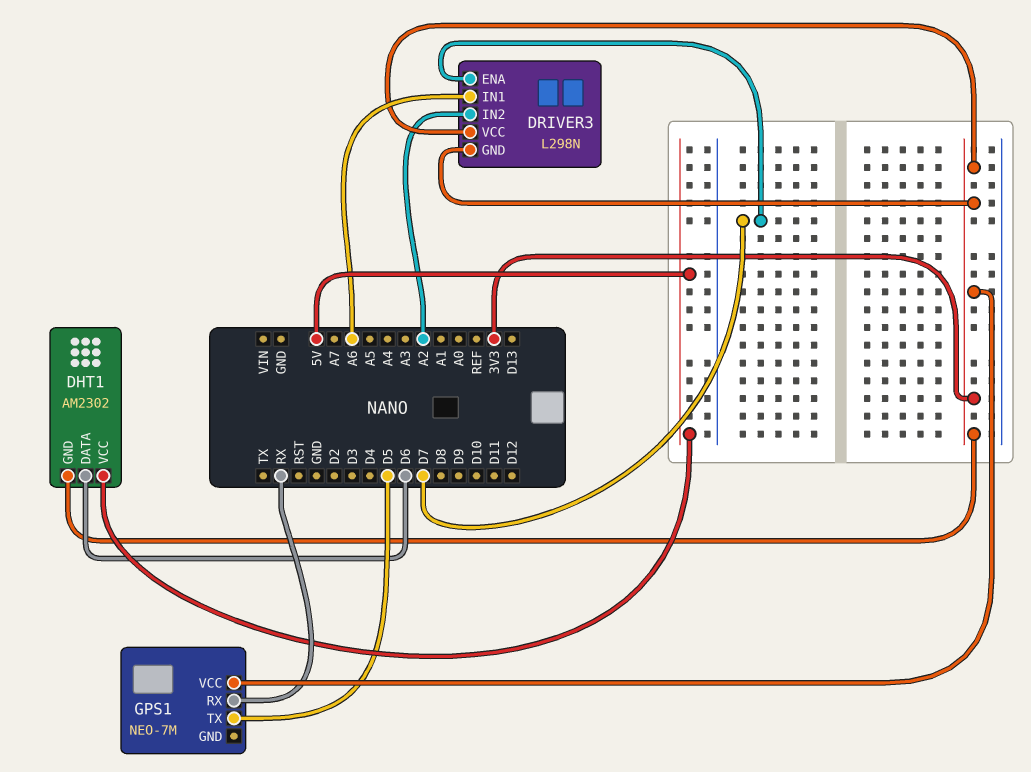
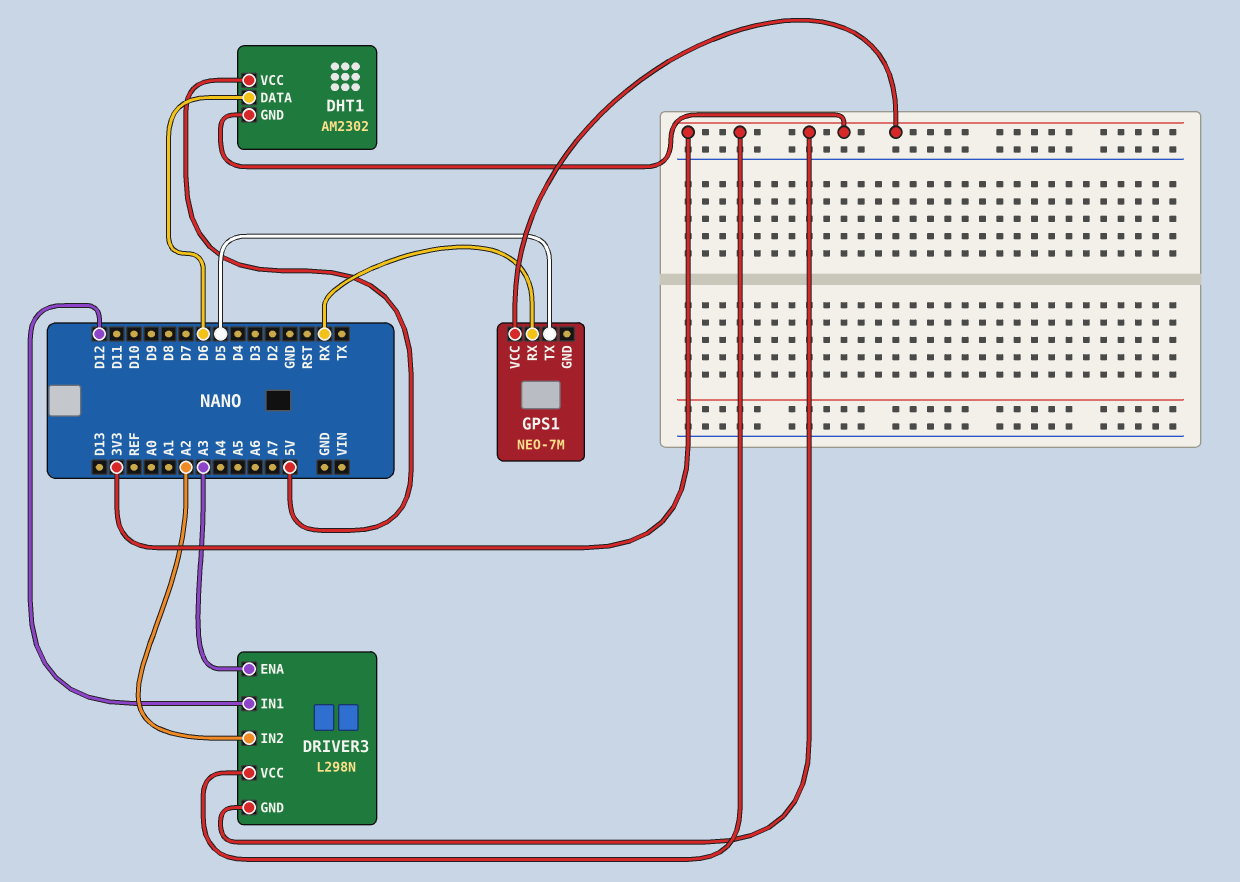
DRIVER3 pin ENA: D7 -> A3
DRIVER3 pin IN1: A6 -> D12

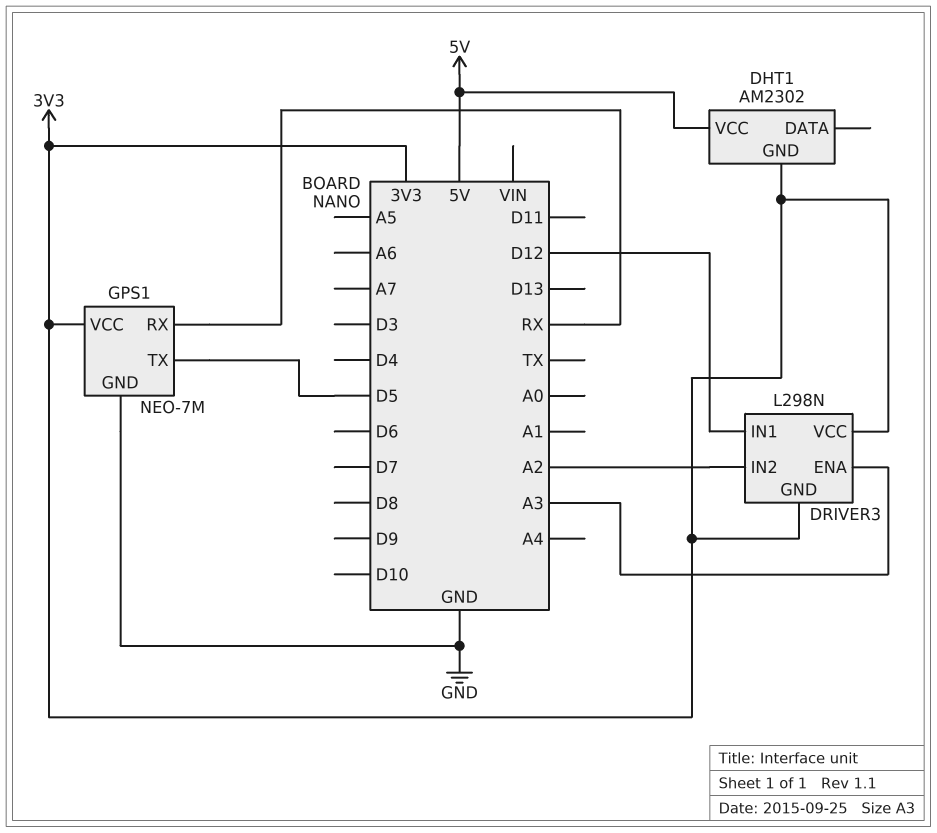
DHT1 pin DATA: D6 -> none
GPS1 pin GND: none -> GND

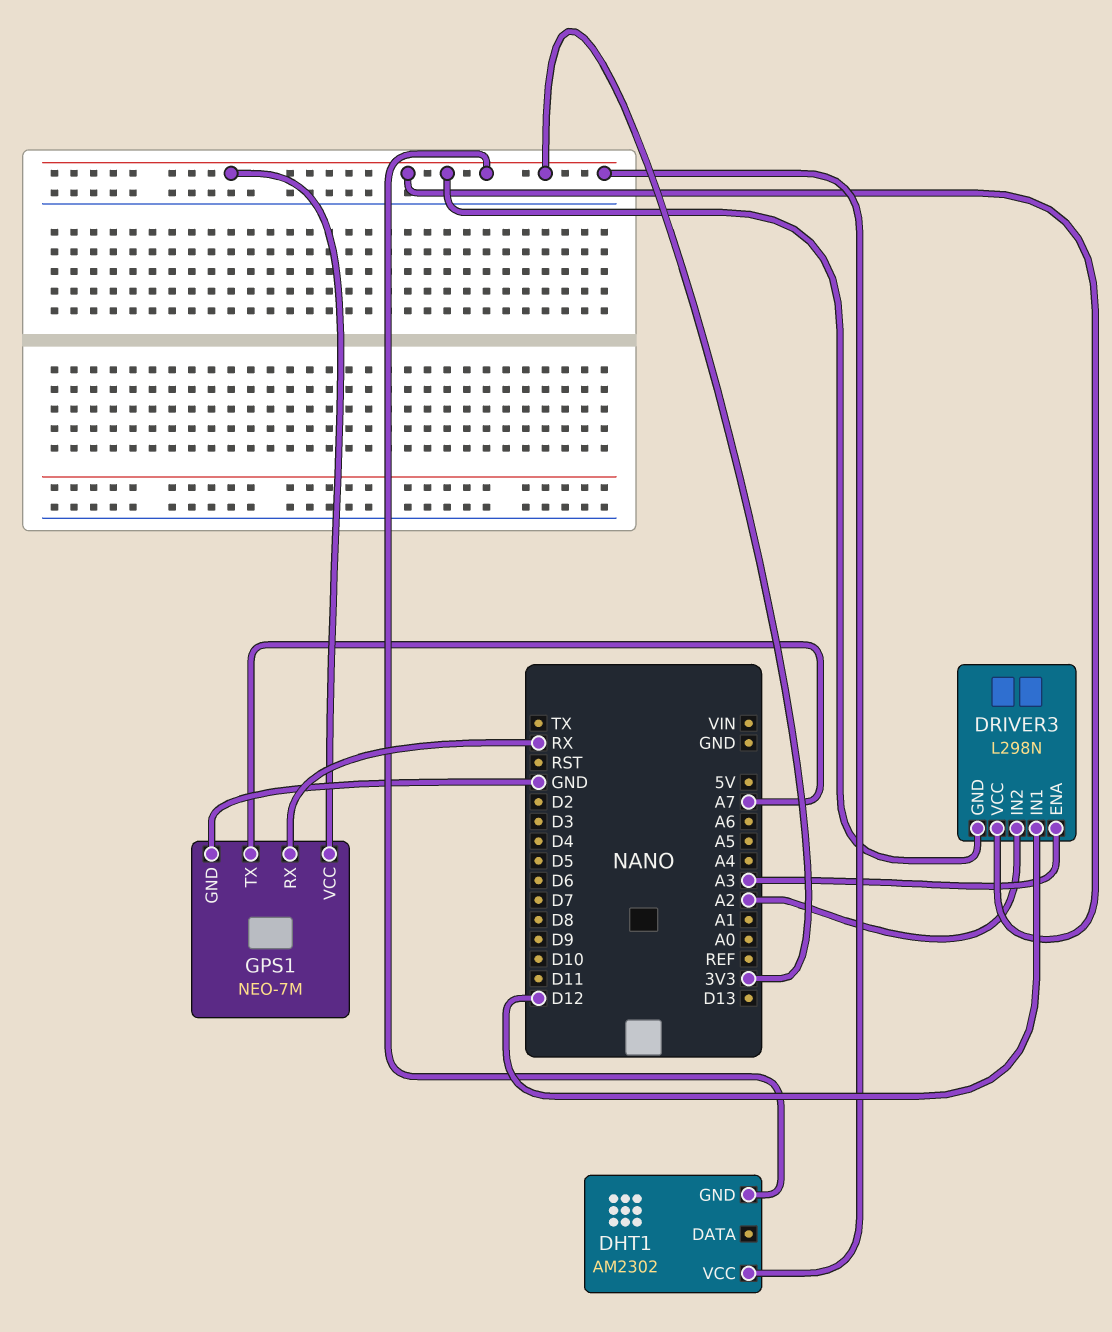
DHT1 pin VCC: 5V -> 3V3
GPS1 pin TX: D5 -> A7

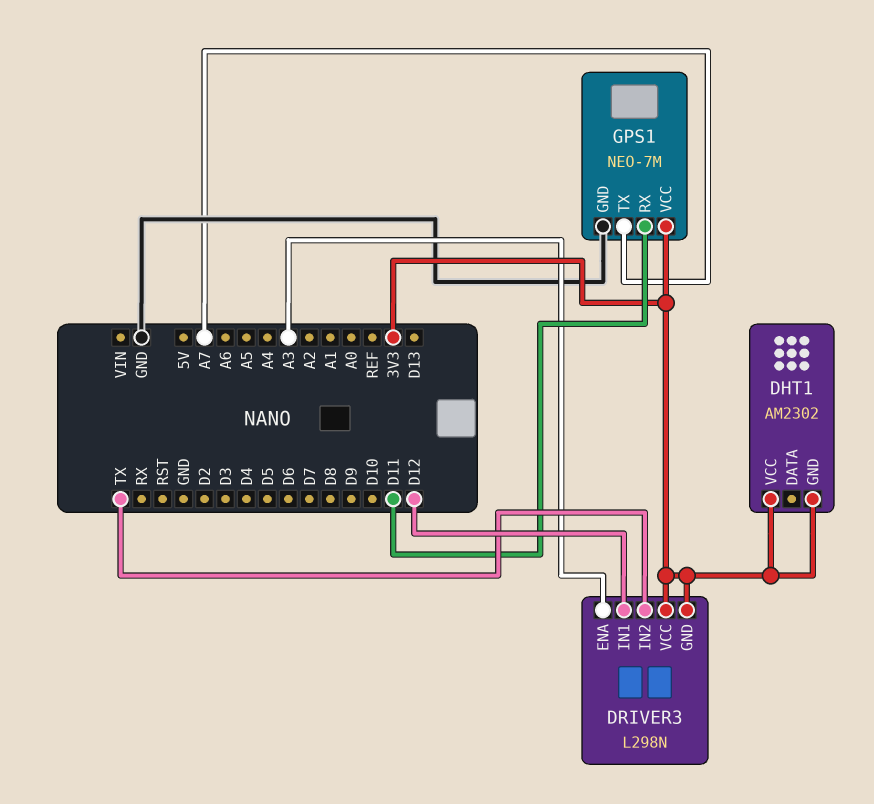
DRIVER3 pin IN2: A2 -> TX
GPS1 pin RX: RX -> D11

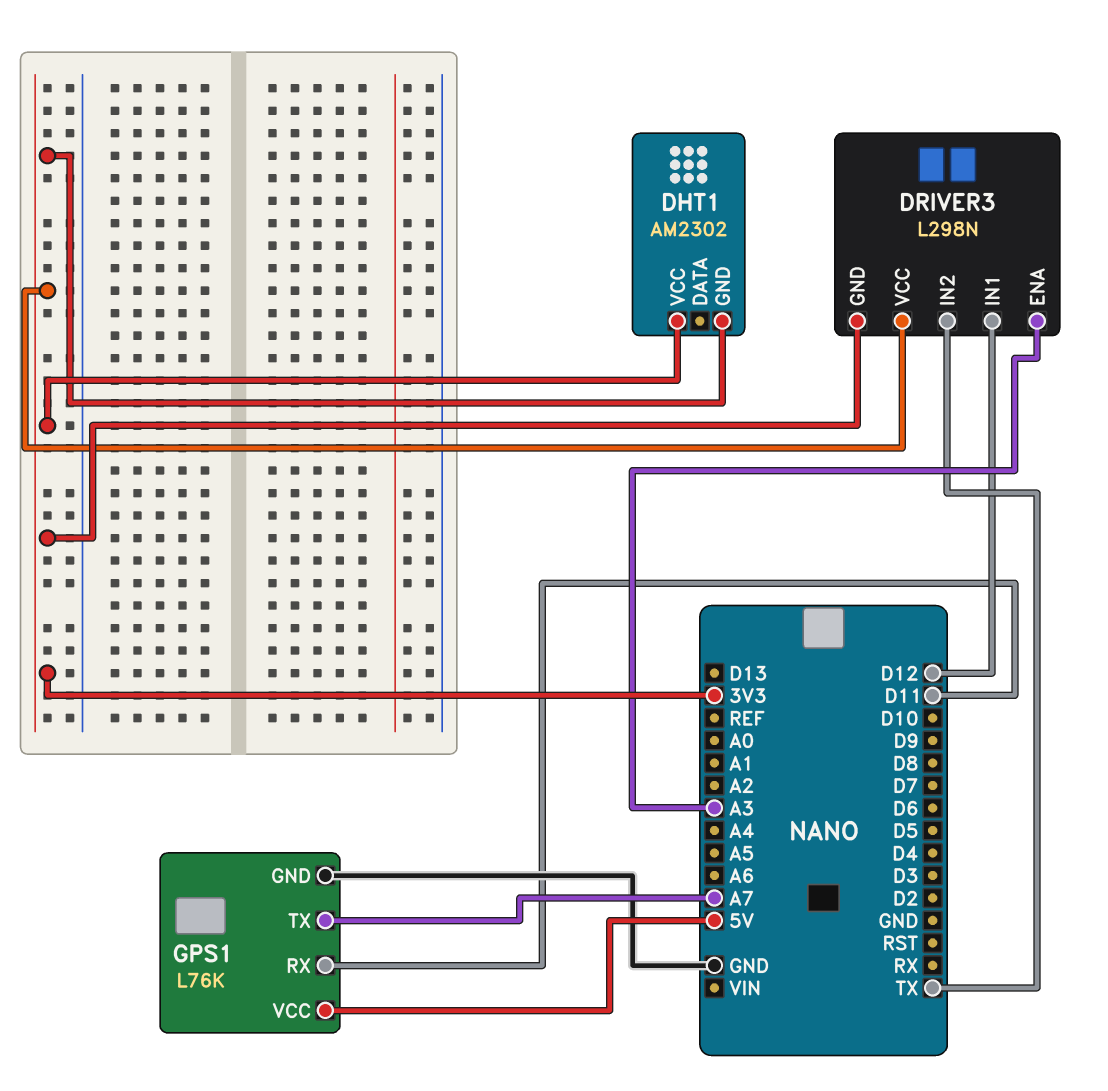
GPS1: NEO-7M -> L76K
GPS1 pin VCC: 3V3 -> 5V

